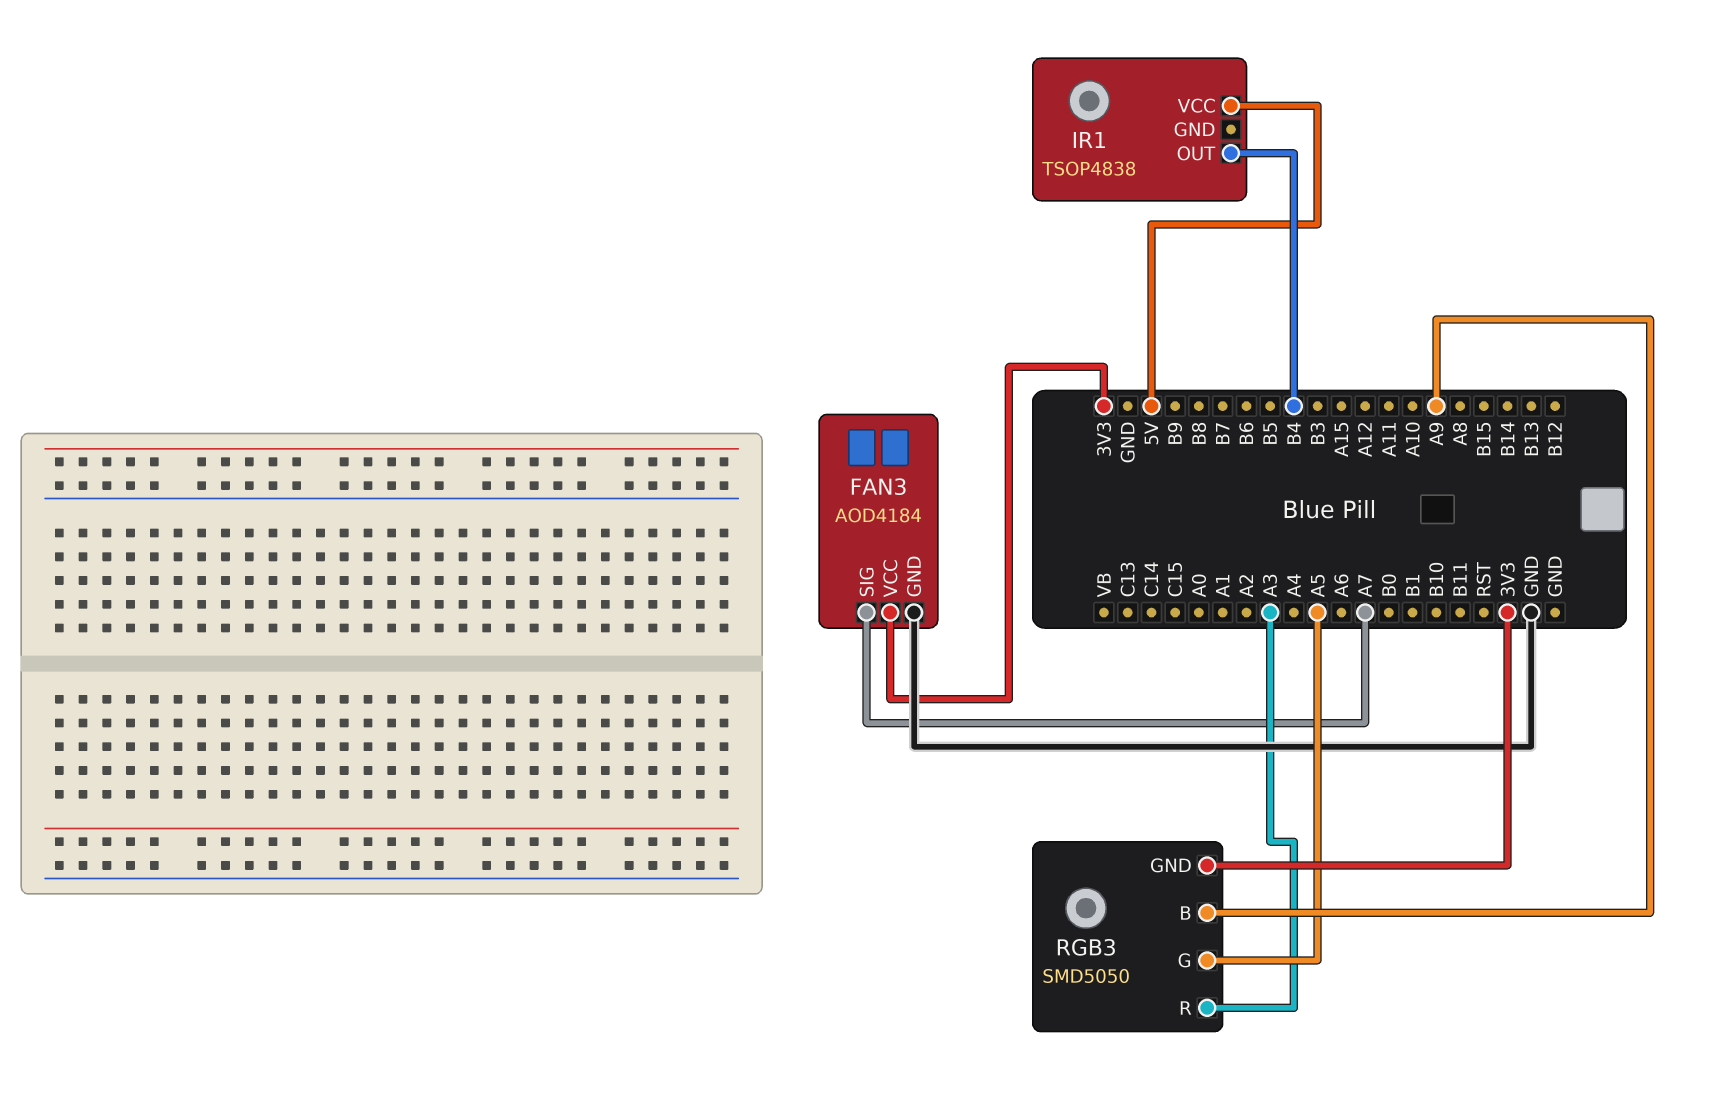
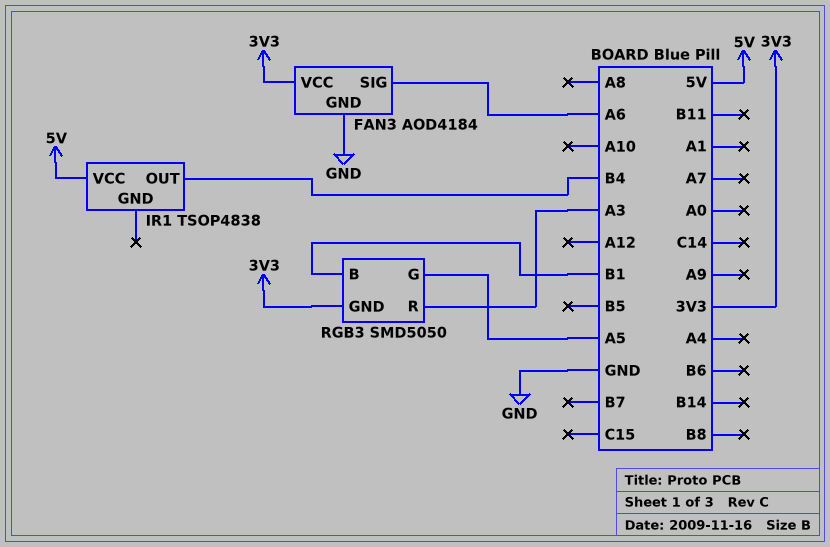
FAN3 pin SIG: A7 -> A6
RGB3 pin B: A9 -> B1

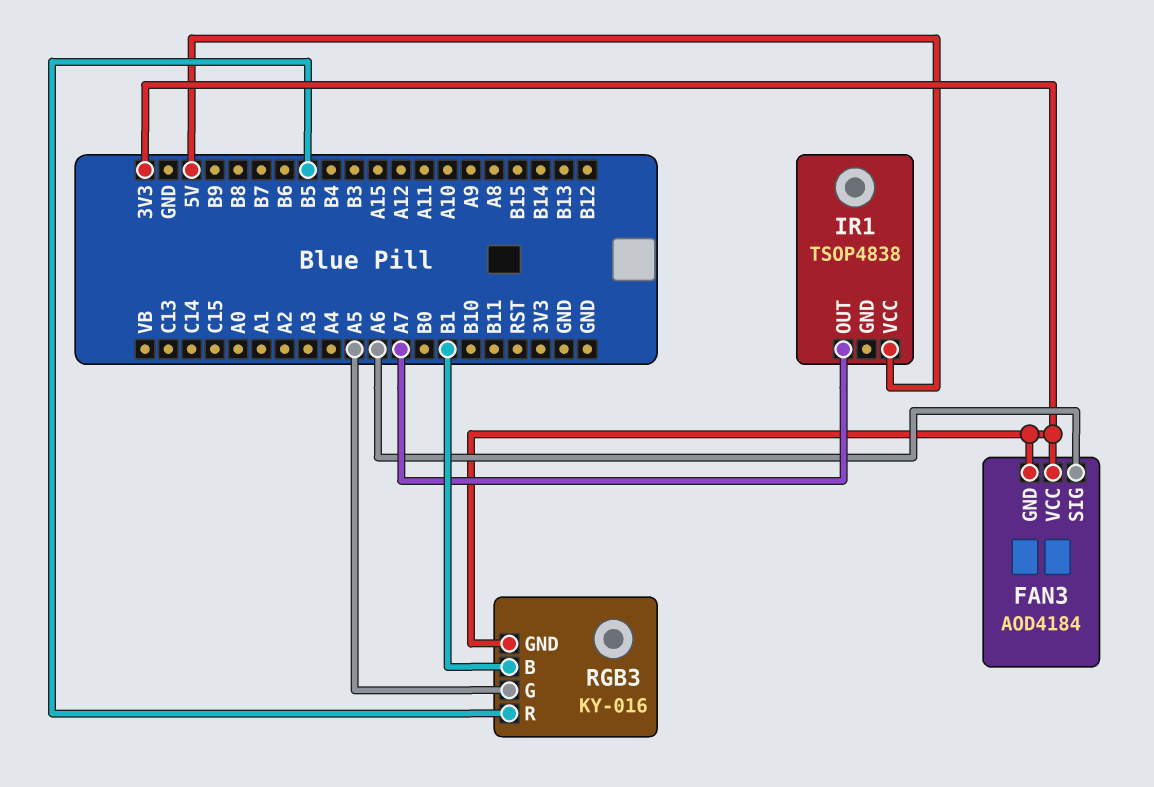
FAN3 pin GND: GND -> 3V3
IR1 pin OUT: B4 -> A7
RGB3: SMD5050 -> KY-016
RGB3 pin R: A3 -> B5

